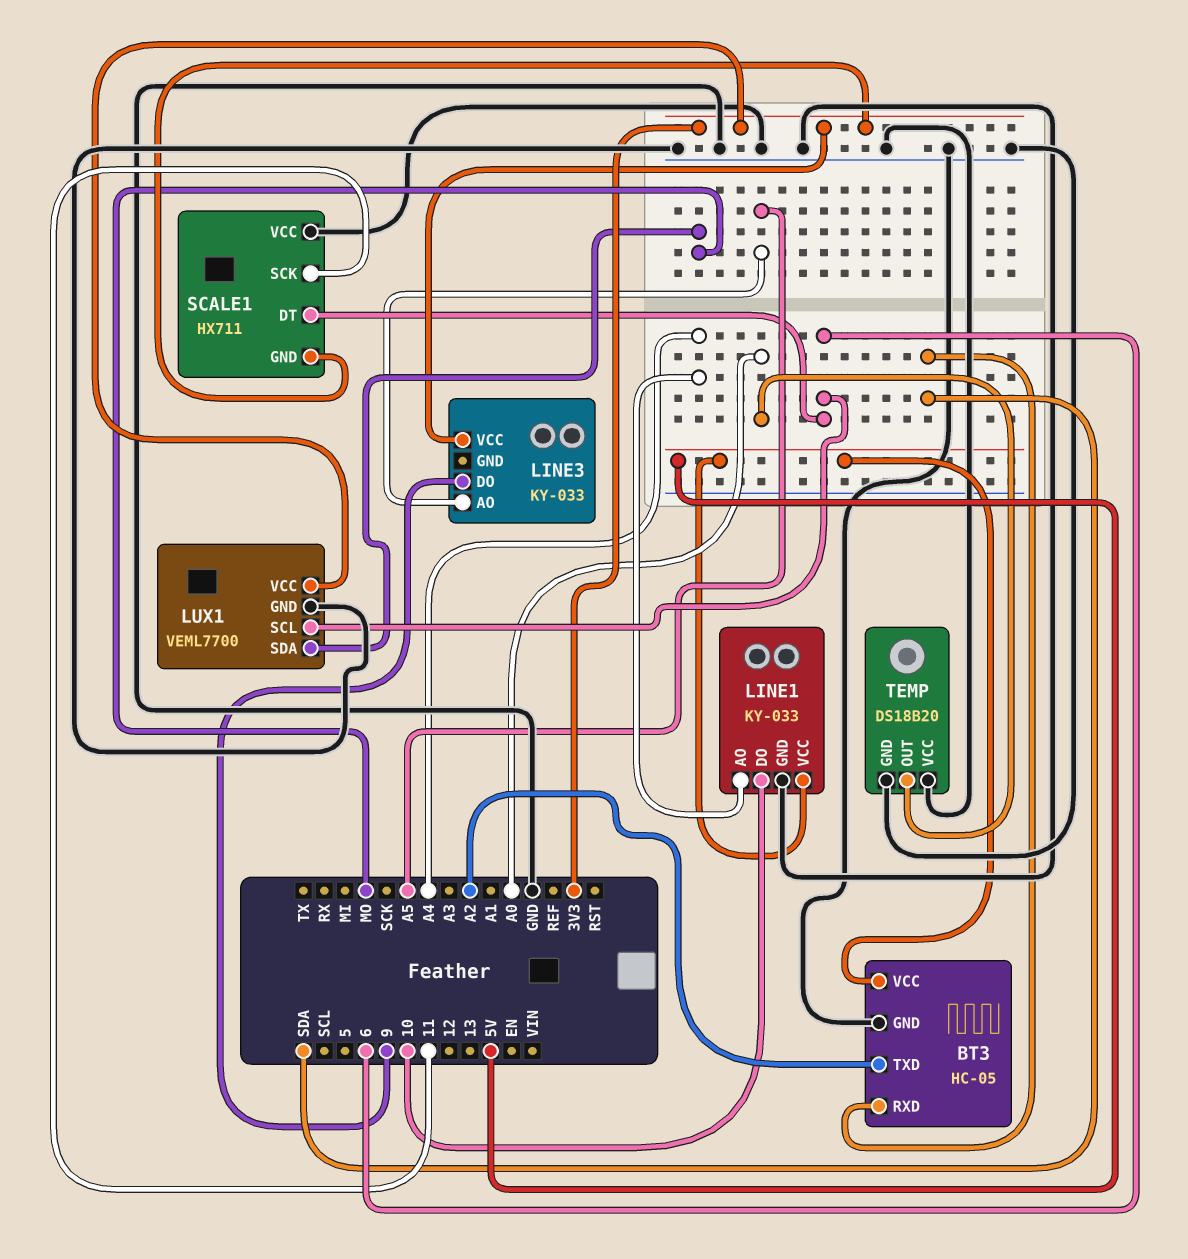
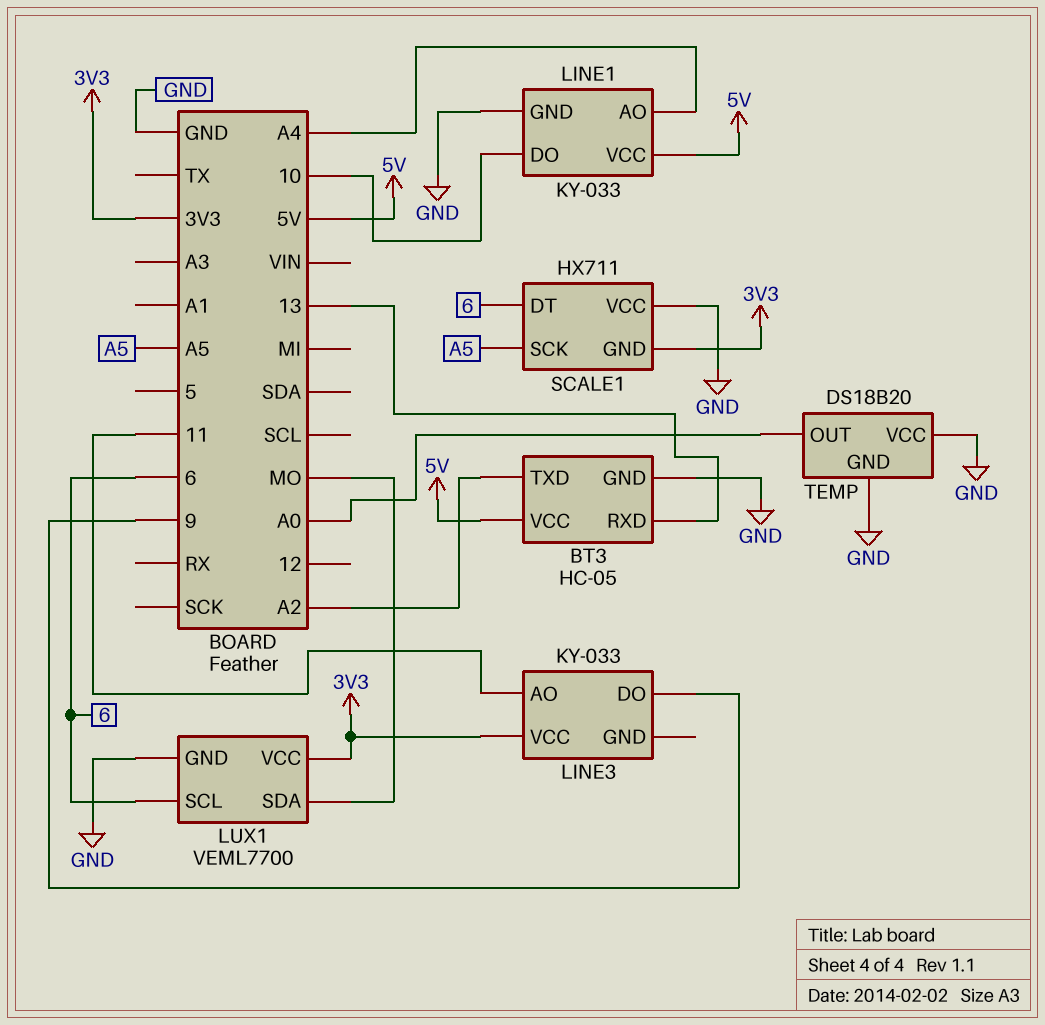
BT3 pin RXD: SDA -> 13
LINE3 pin AO: A5 -> 11
SCALE1 pin SCK: 11 -> A5

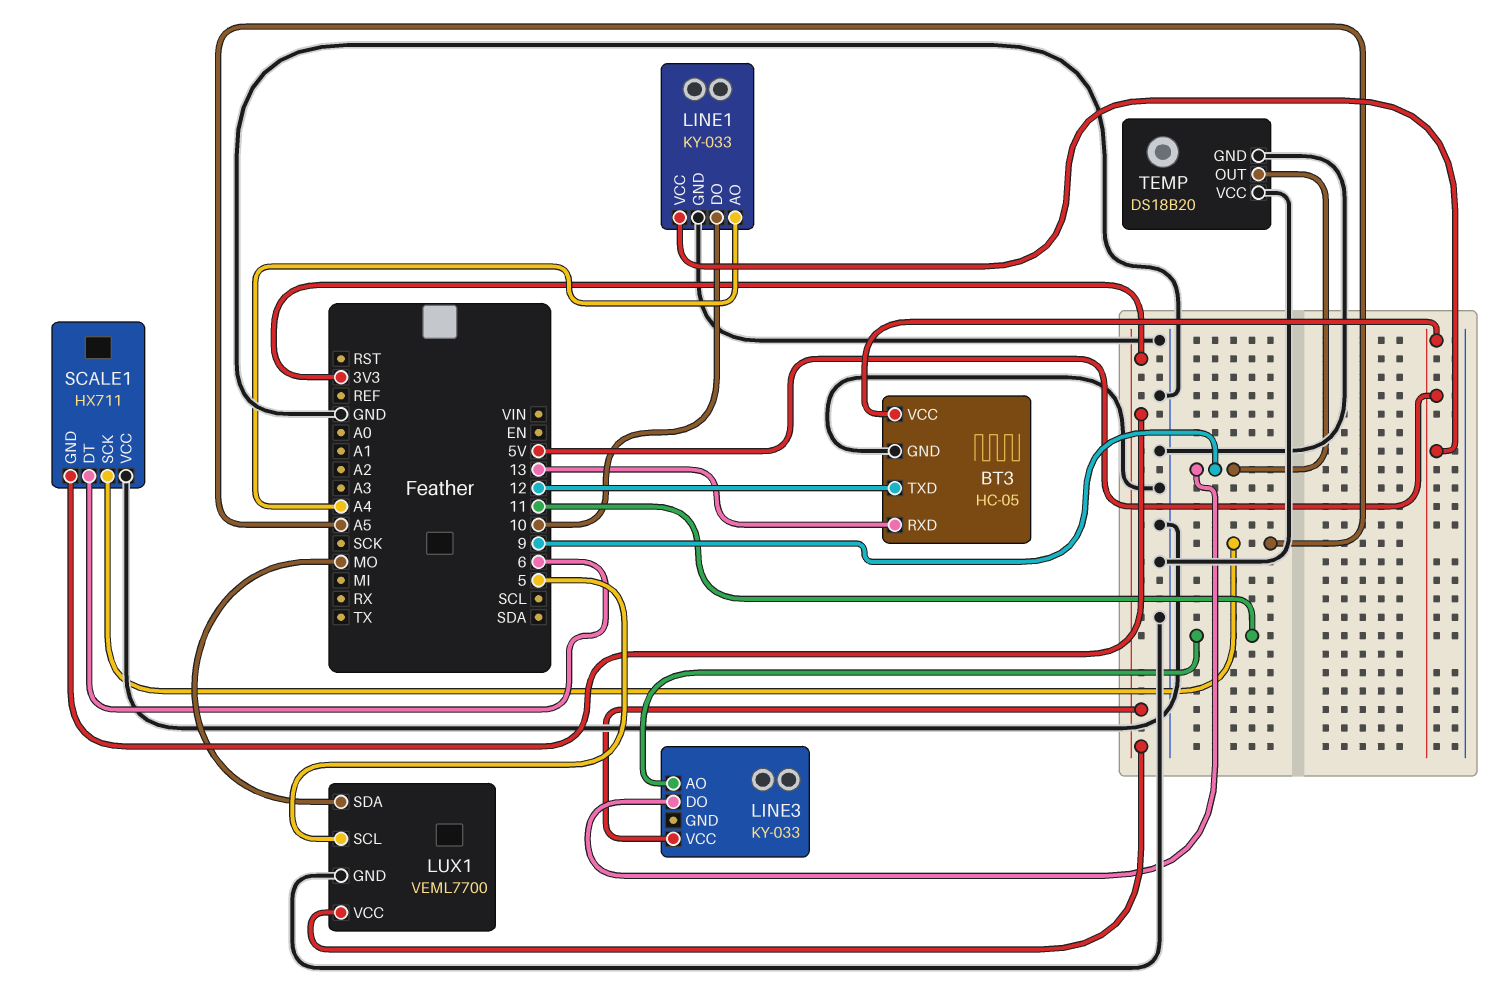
BT3 pin TXD: A2 -> 12
LUX1 pin SCL: 6 -> 5
TEMP pin OUT: A0 -> 9

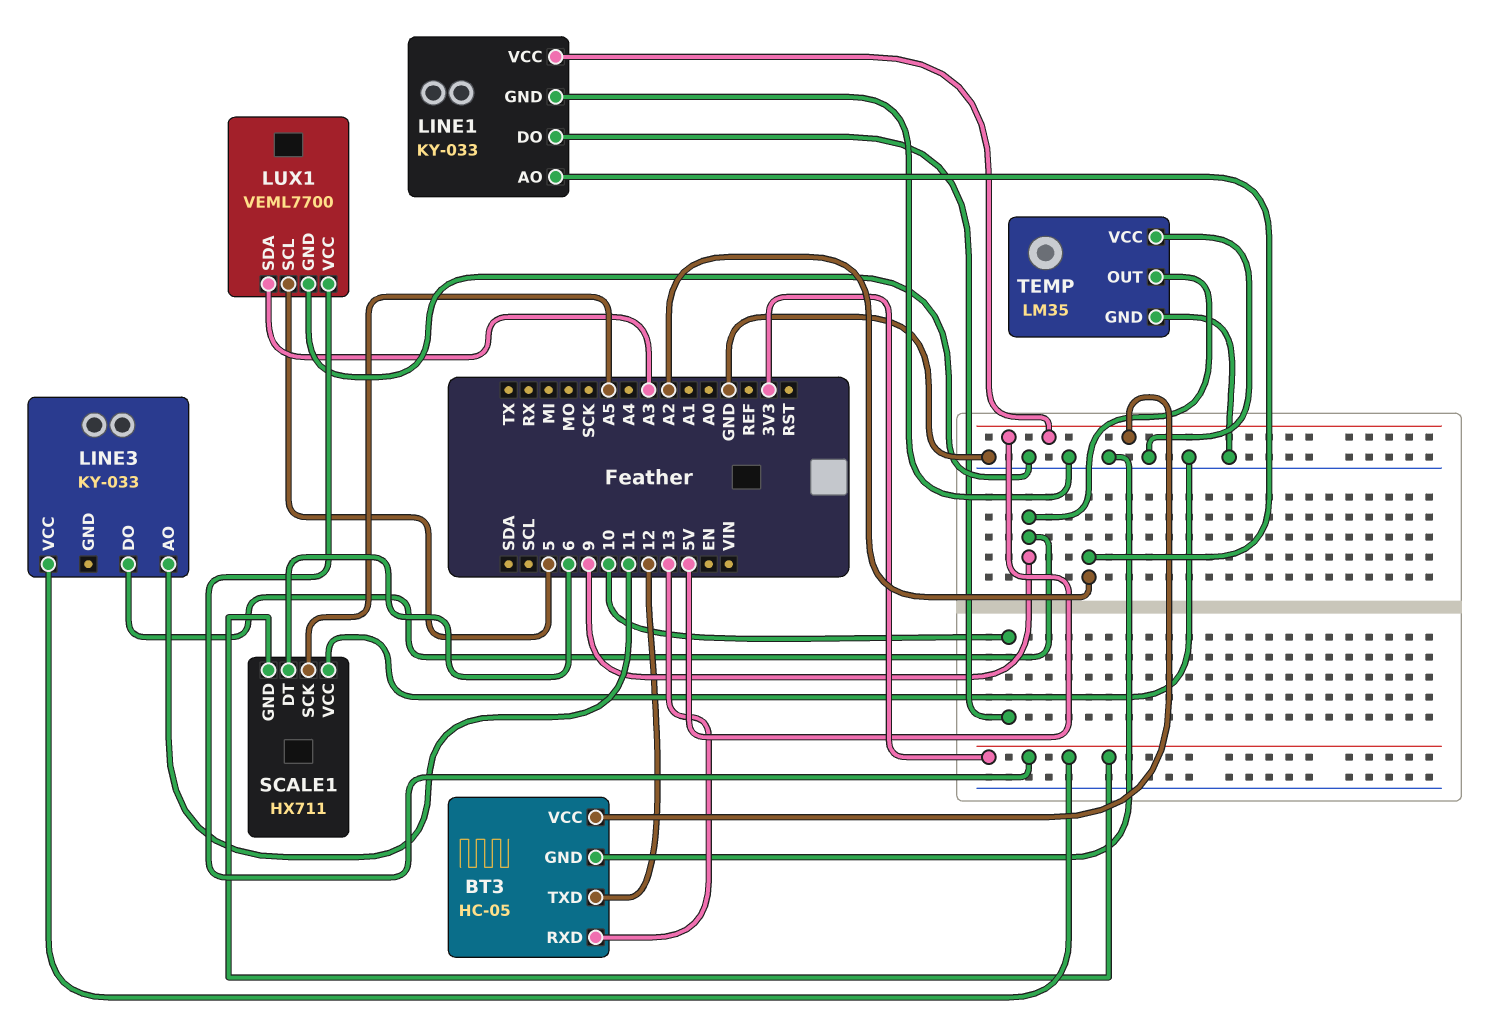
LINE1 pin AO: A4 -> A2
LUX1 pin SDA: MO -> A3
TEMP: DS18B20 -> LM35

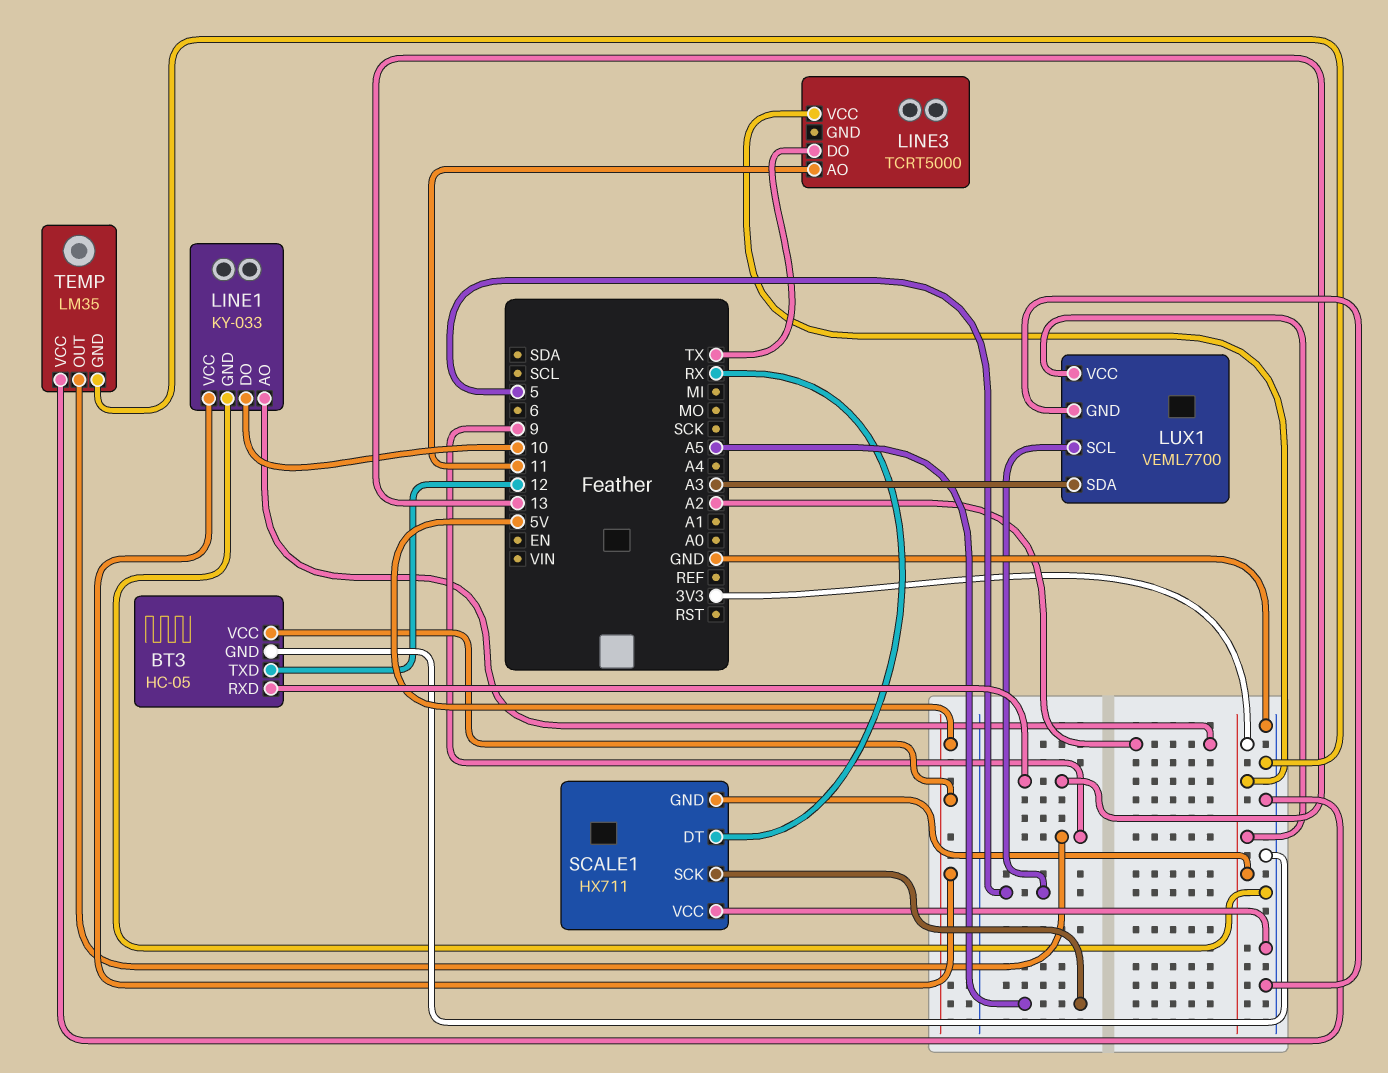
LINE3: KY-033 -> TCRT5000
LINE3 pin DO: 9 -> TX
SCALE1 pin DT: 6 -> RX

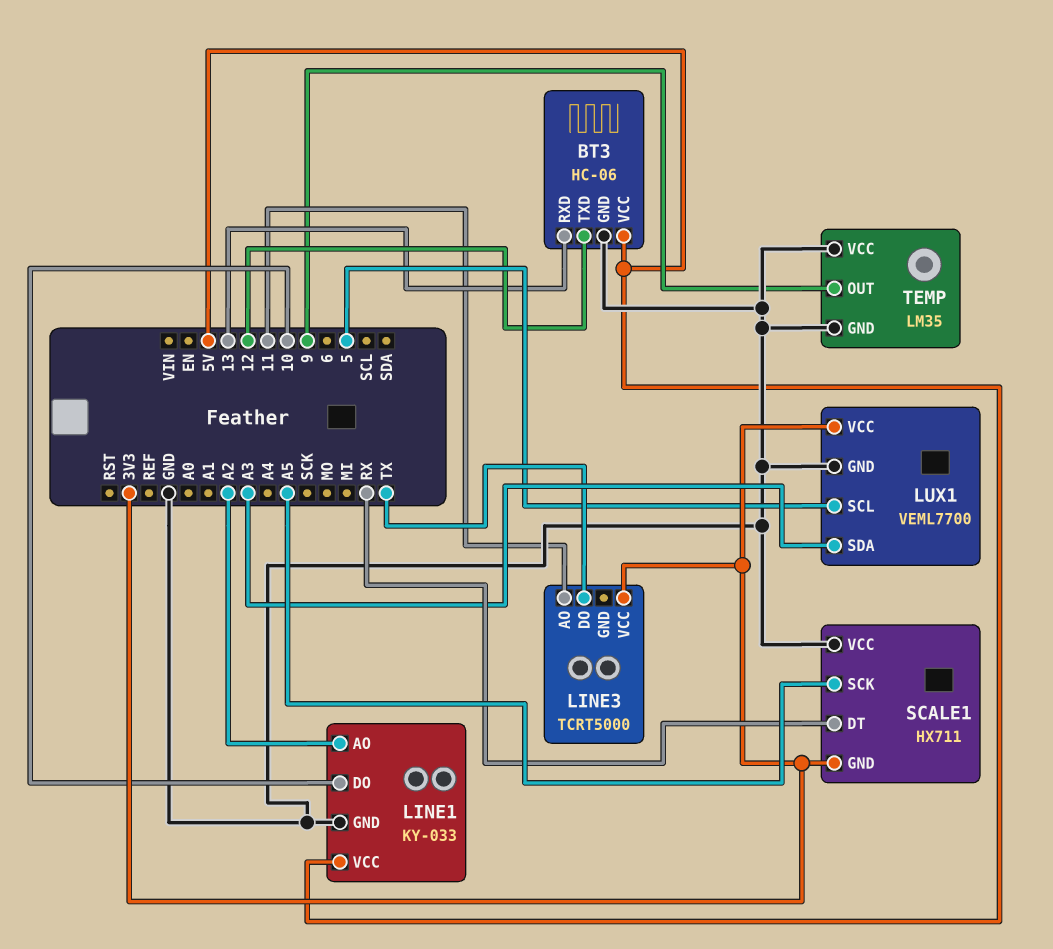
BT3: HC-05 -> HC-06

